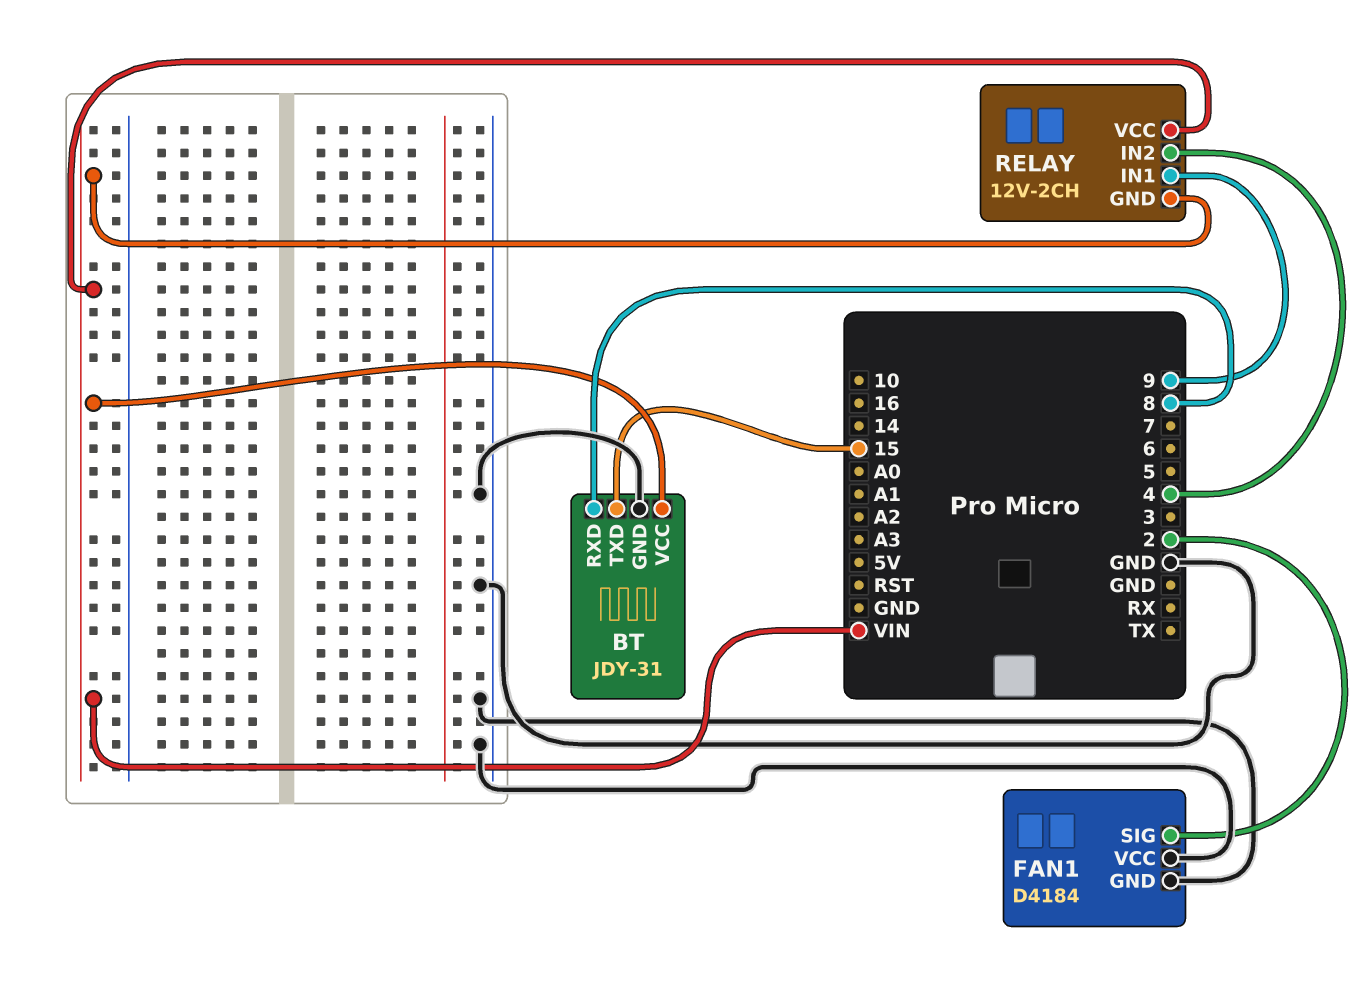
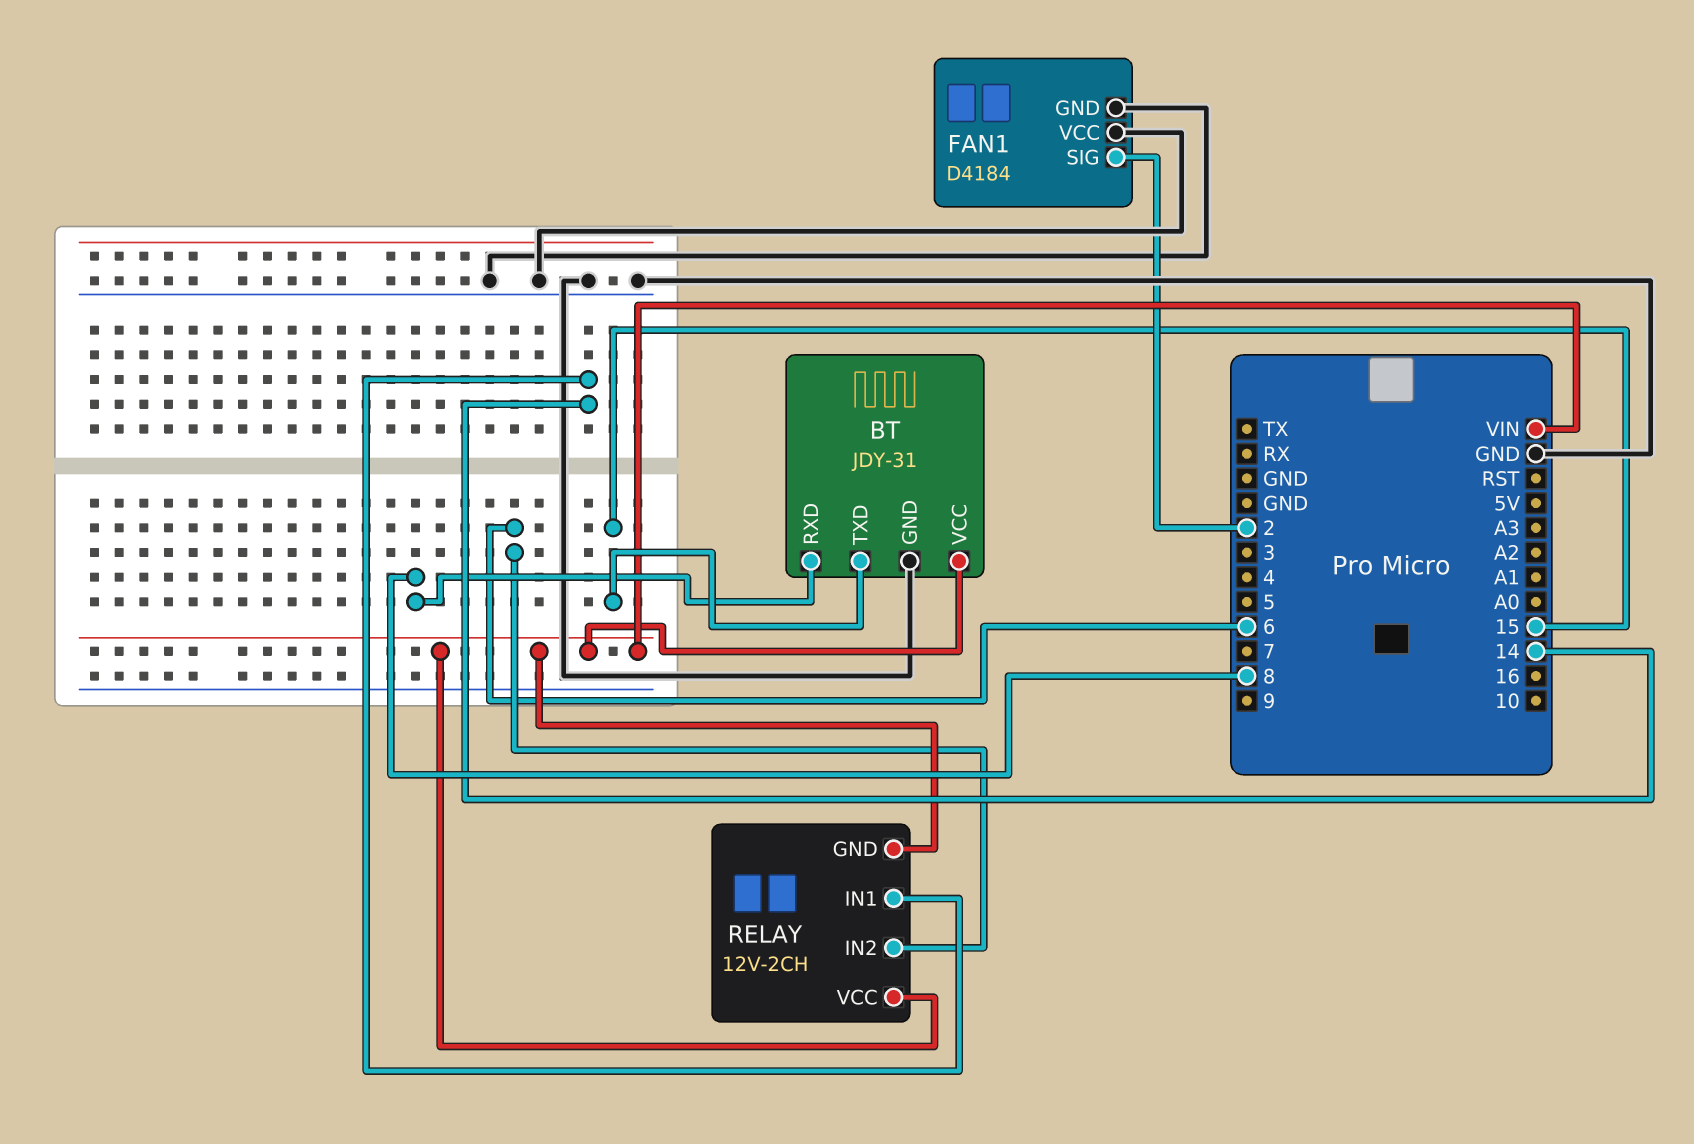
RELAY pin IN1: 9 -> 14
RELAY pin IN2: 4 -> 6

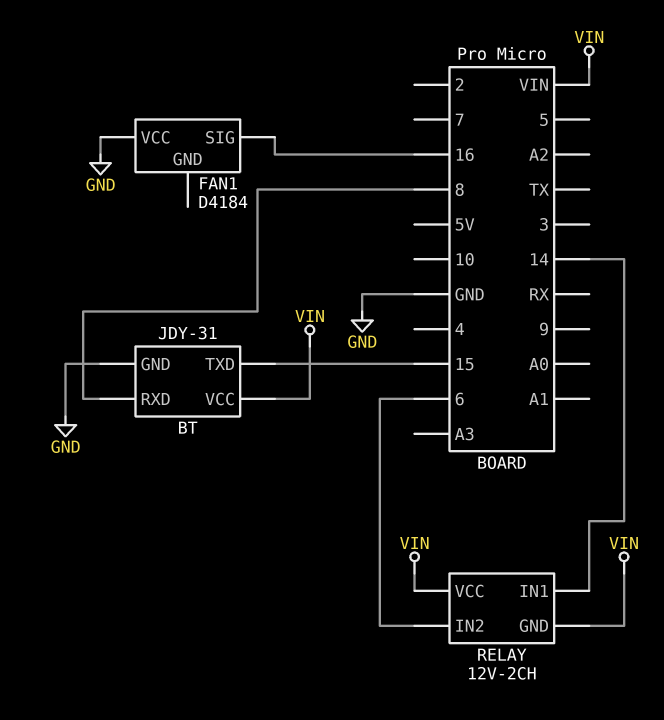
FAN1 pin GND: GND -> none
FAN1 pin SIG: 2 -> 16

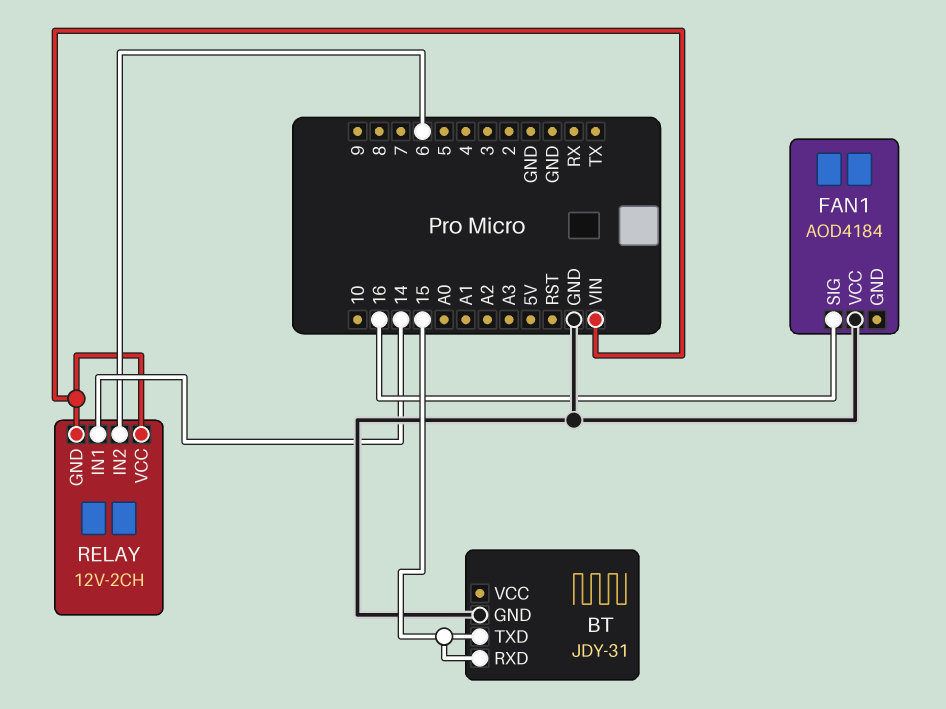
BT pin RXD: 8 -> 15
BT pin VCC: VIN -> none
FAN1: D4184 -> AOD4184

